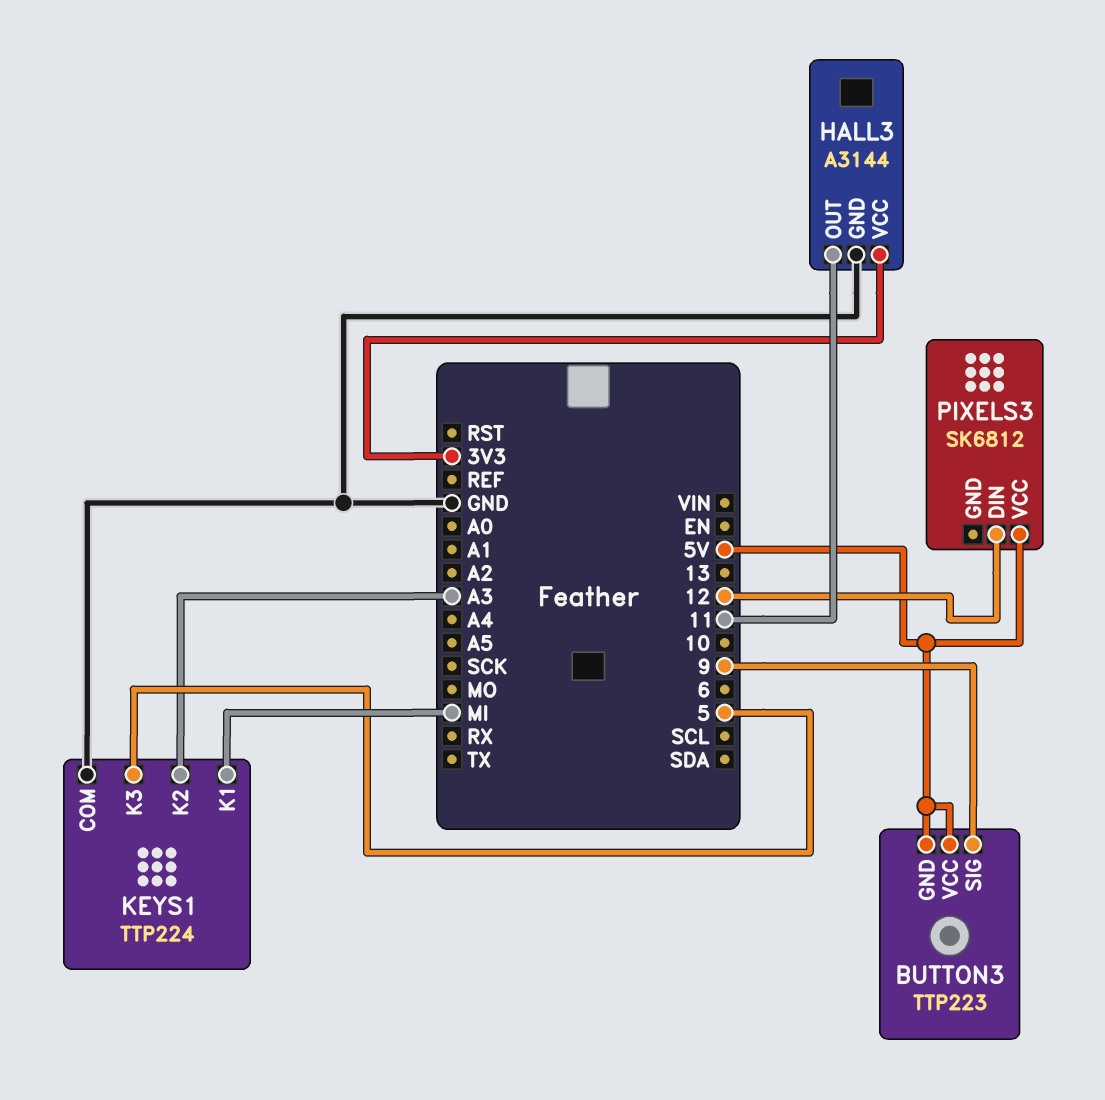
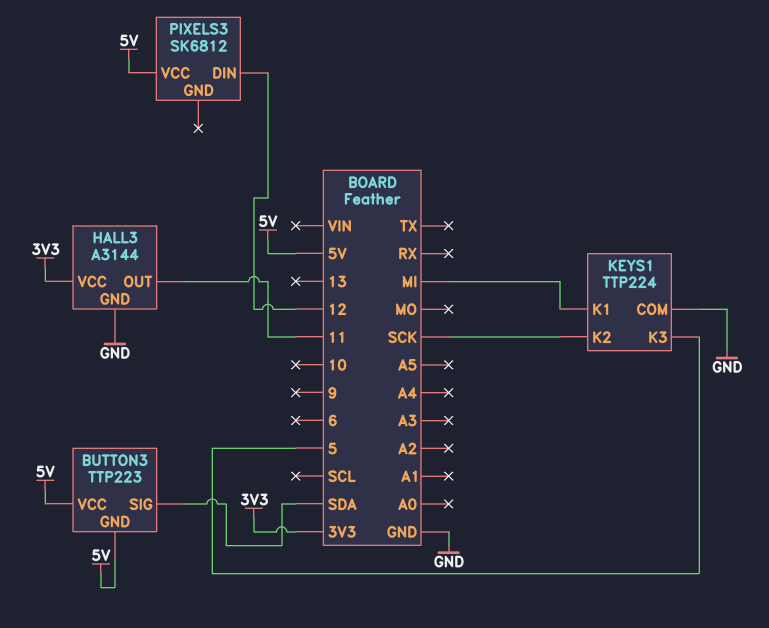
BUTTON3 pin SIG: 9 -> SDA
KEYS1 pin K2: A3 -> SCK

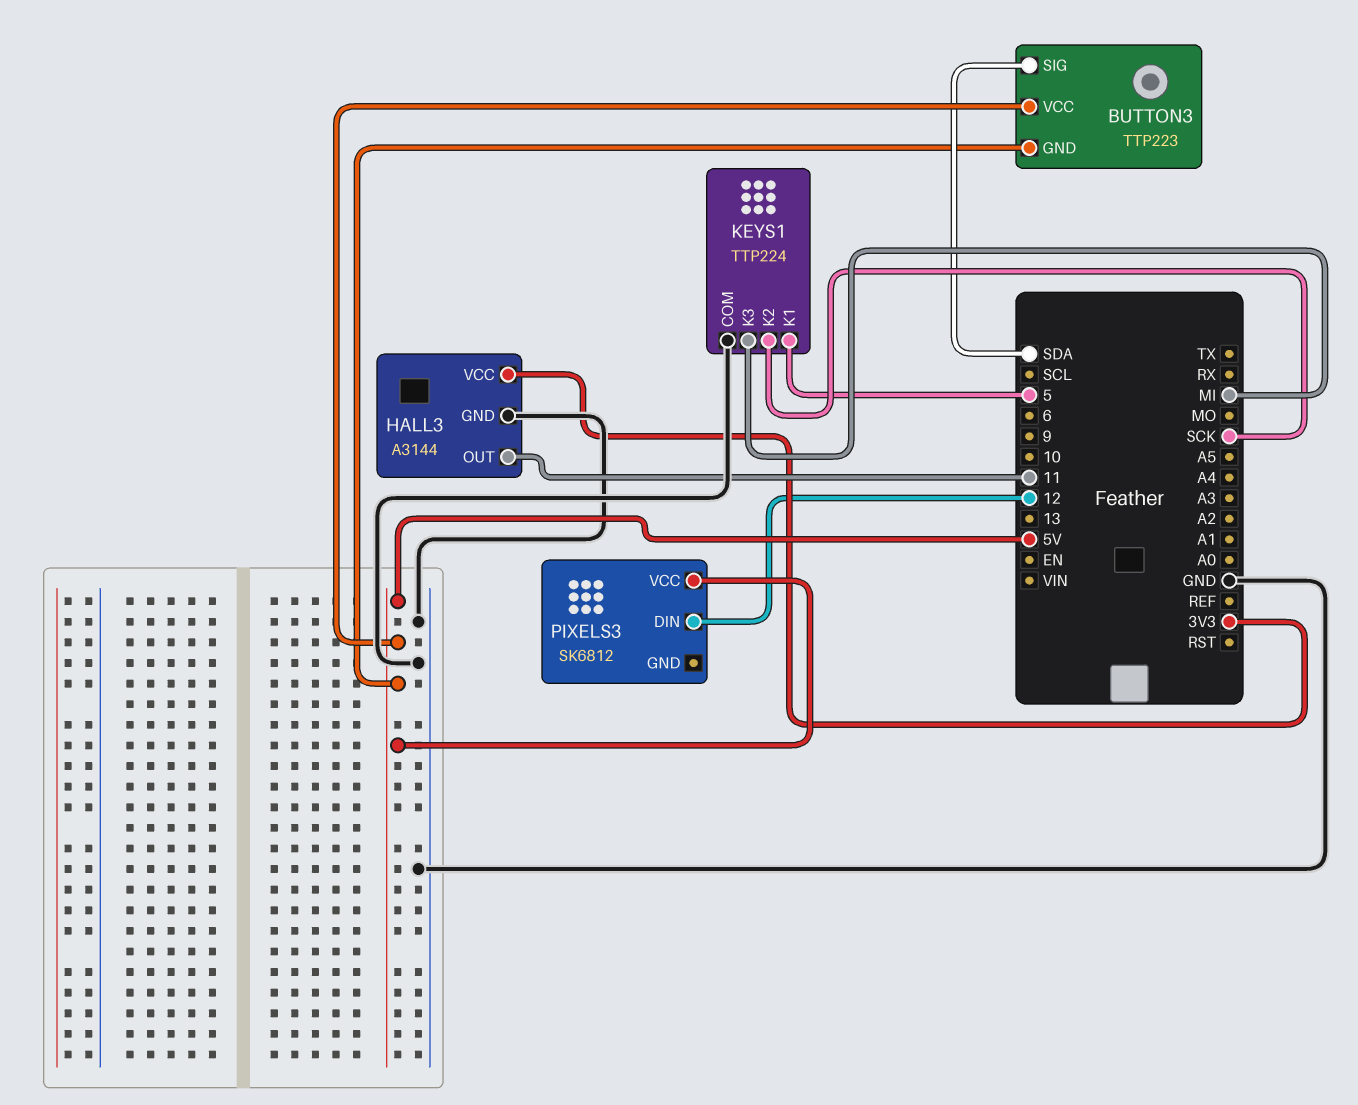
KEYS1 pin K1: MI -> 5
KEYS1 pin K3: 5 -> MI

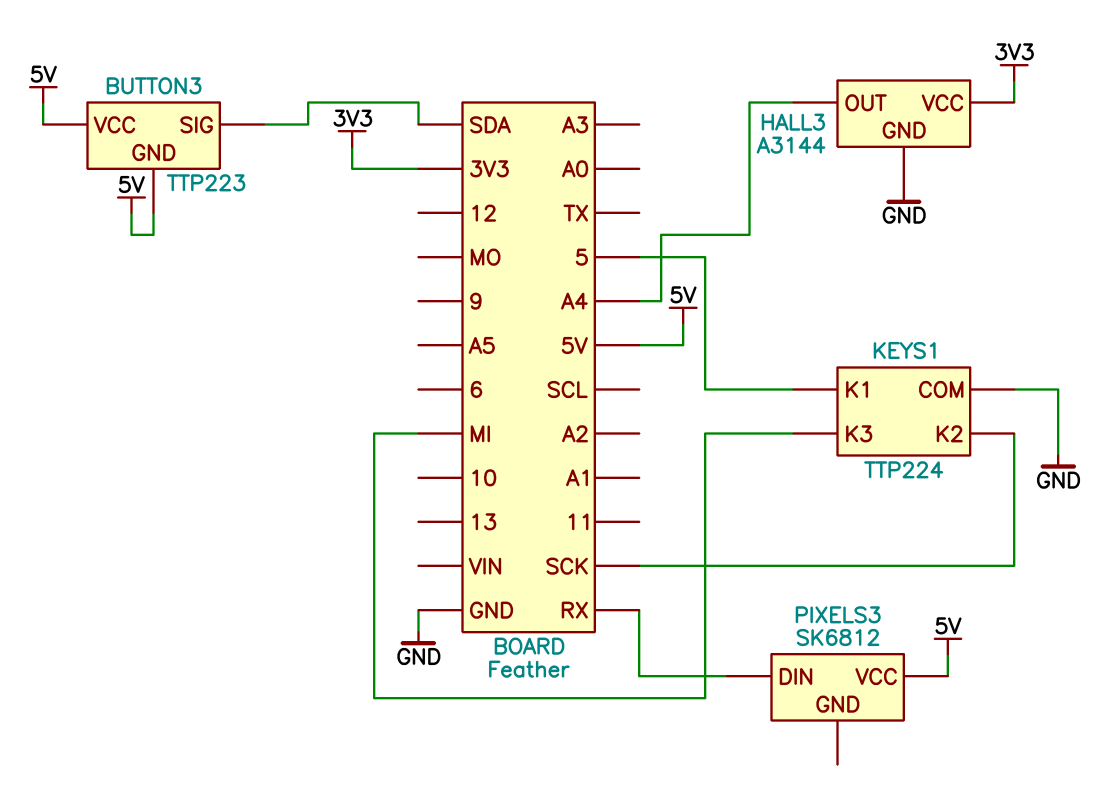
HALL3 pin OUT: 11 -> A4
PIXELS3 pin DIN: 12 -> RX

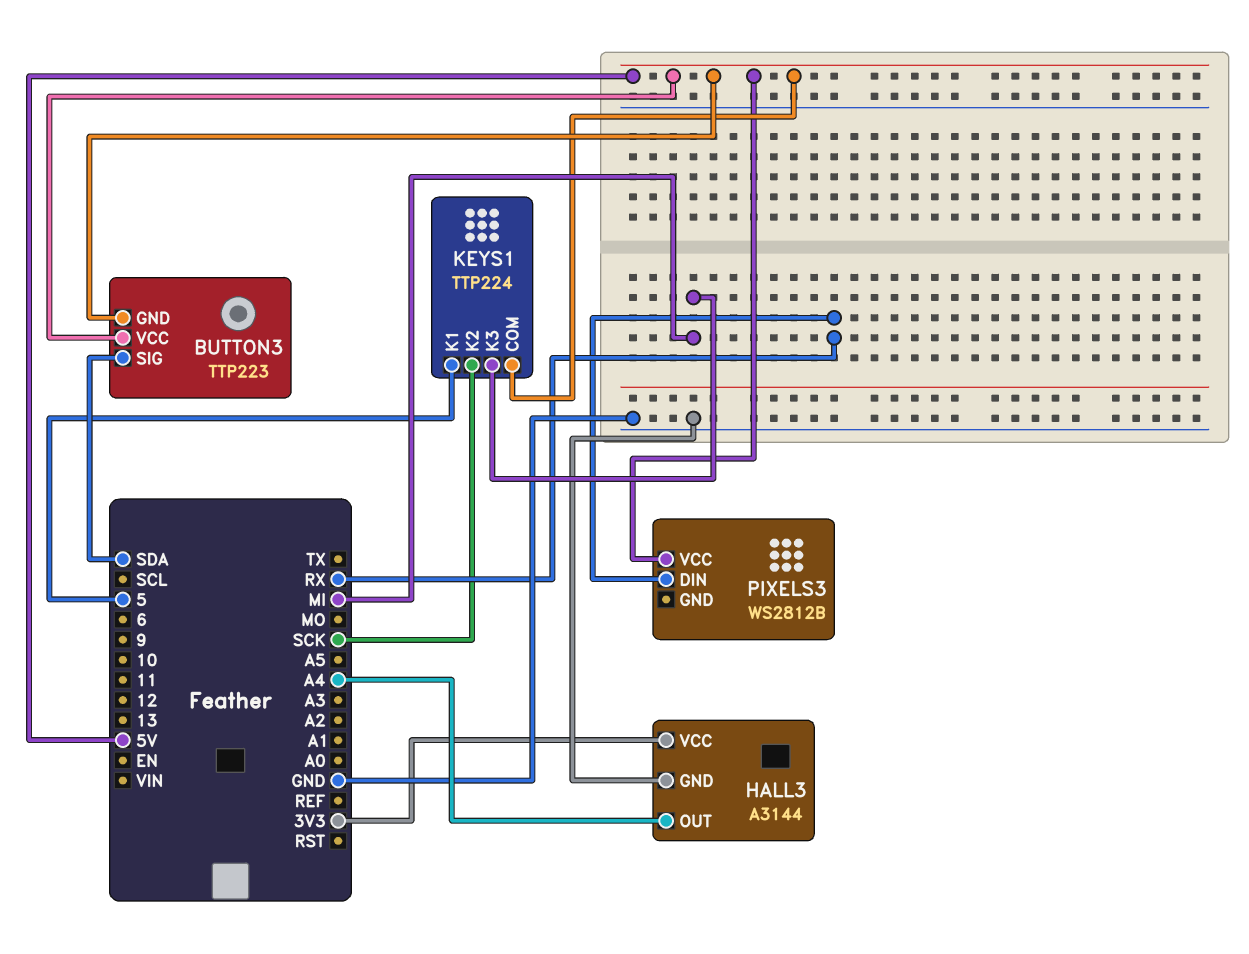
KEYS1 pin COM: GND -> 5V
PIXELS3: SK6812 -> WS2812B

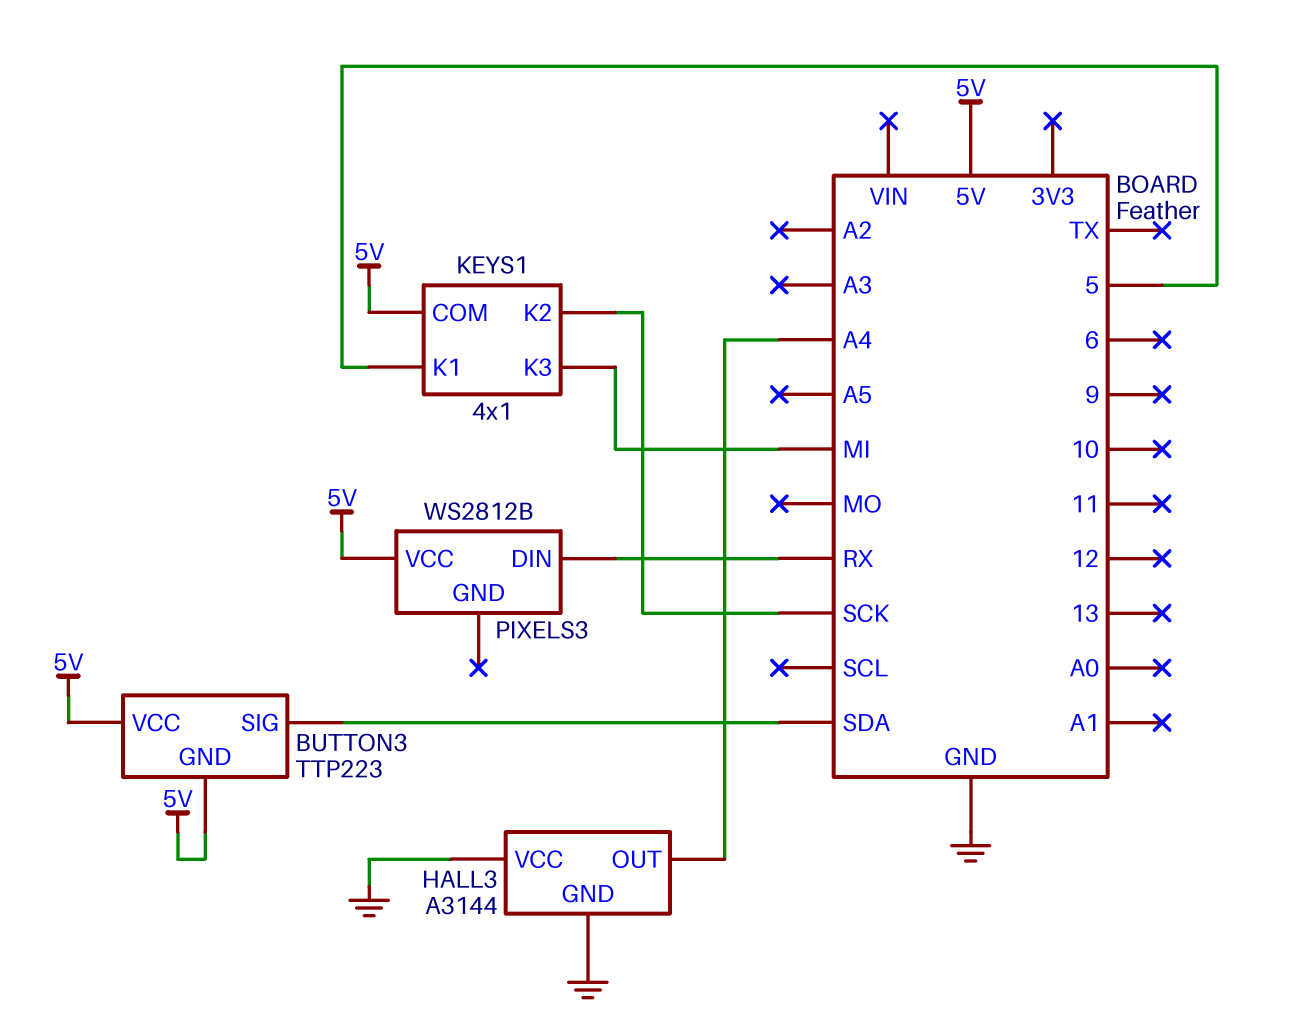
HALL3 pin VCC: 3V3 -> GND
KEYS1: TTP224 -> 4x1

